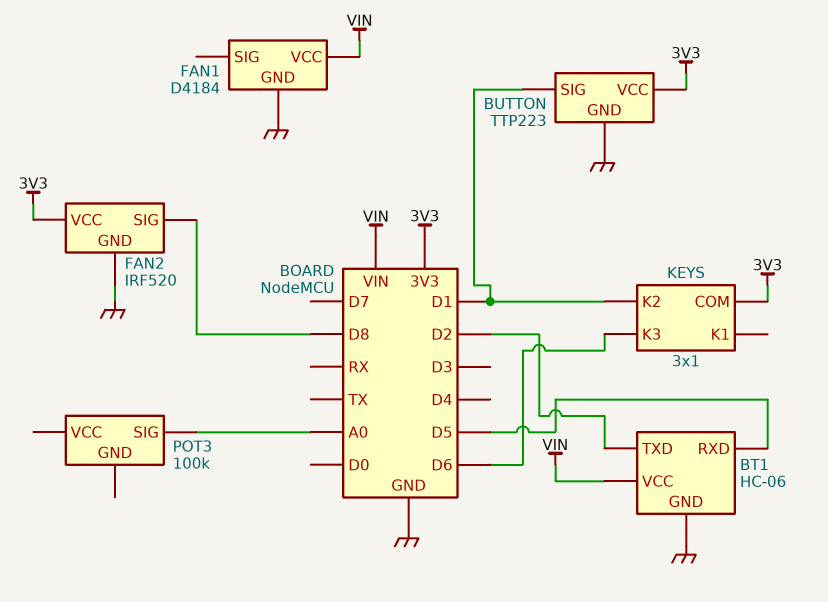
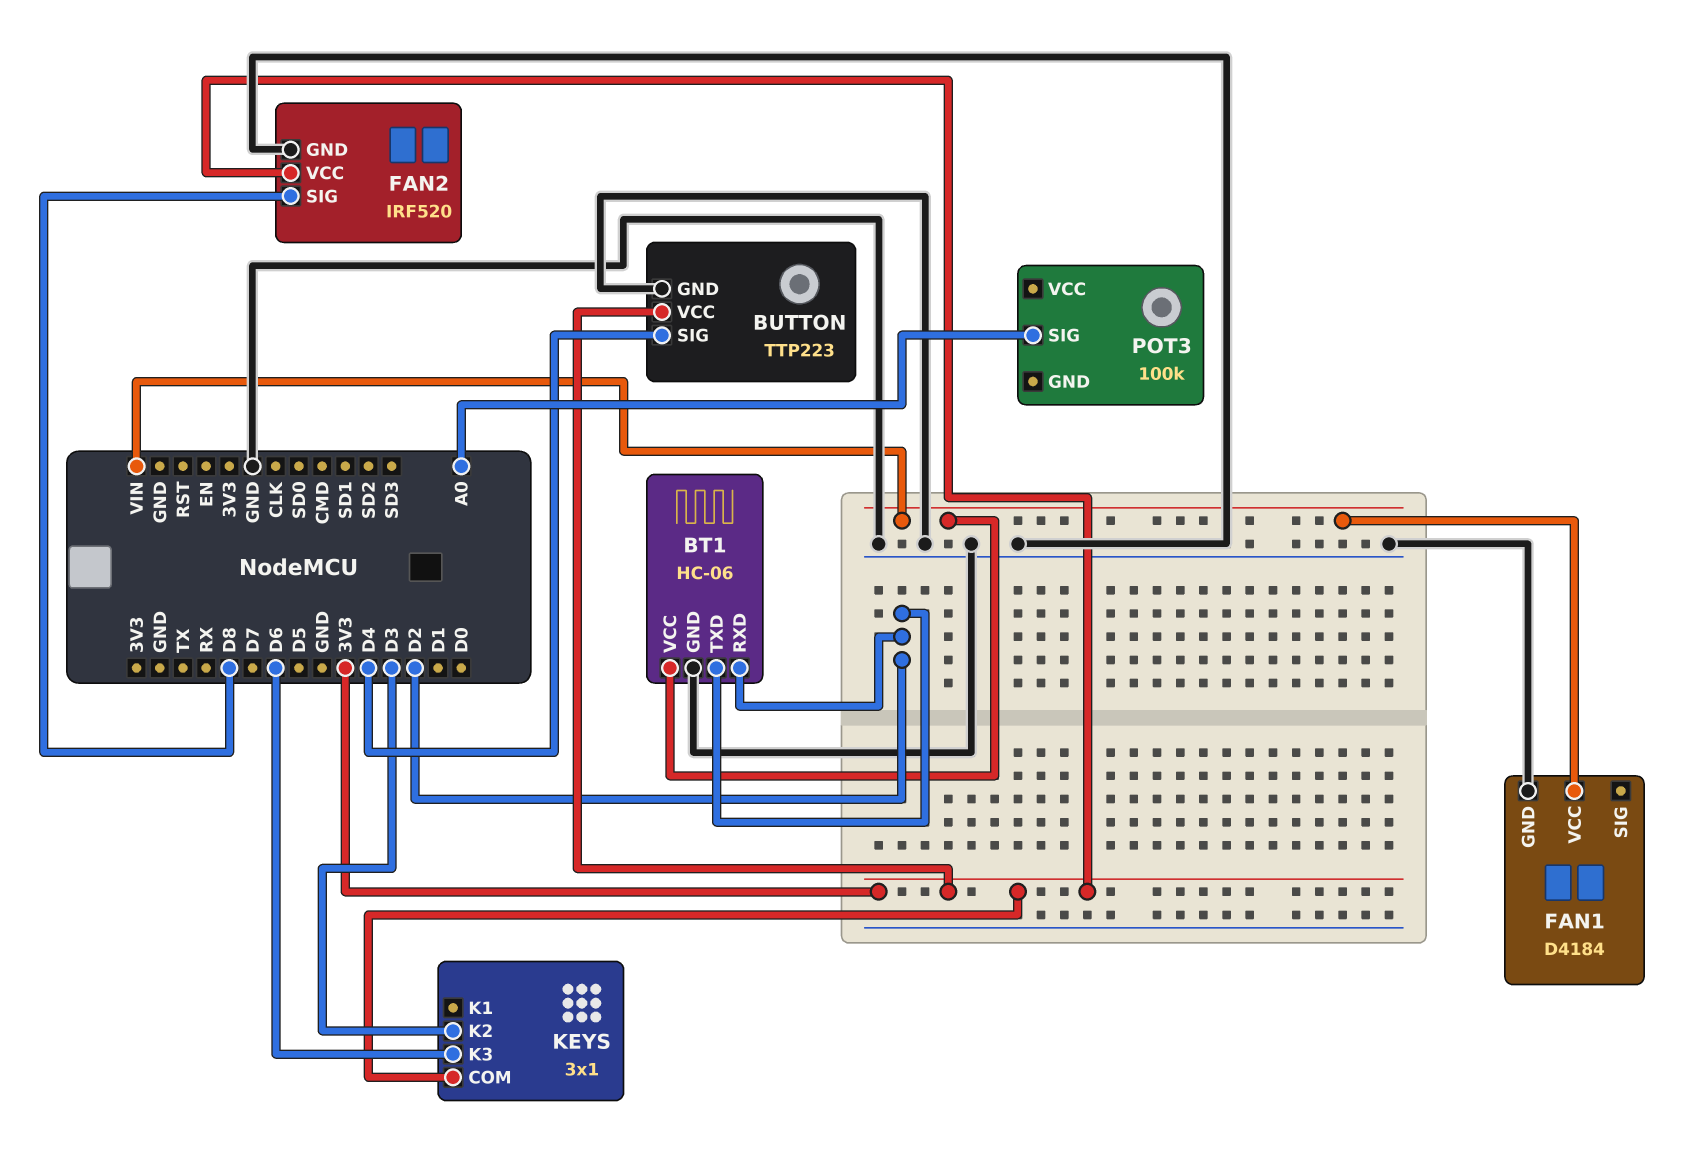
BT1 pin RXD: D5 -> D2
BUTTON pin SIG: D1 -> D4
KEYS pin K2: D1 -> D3

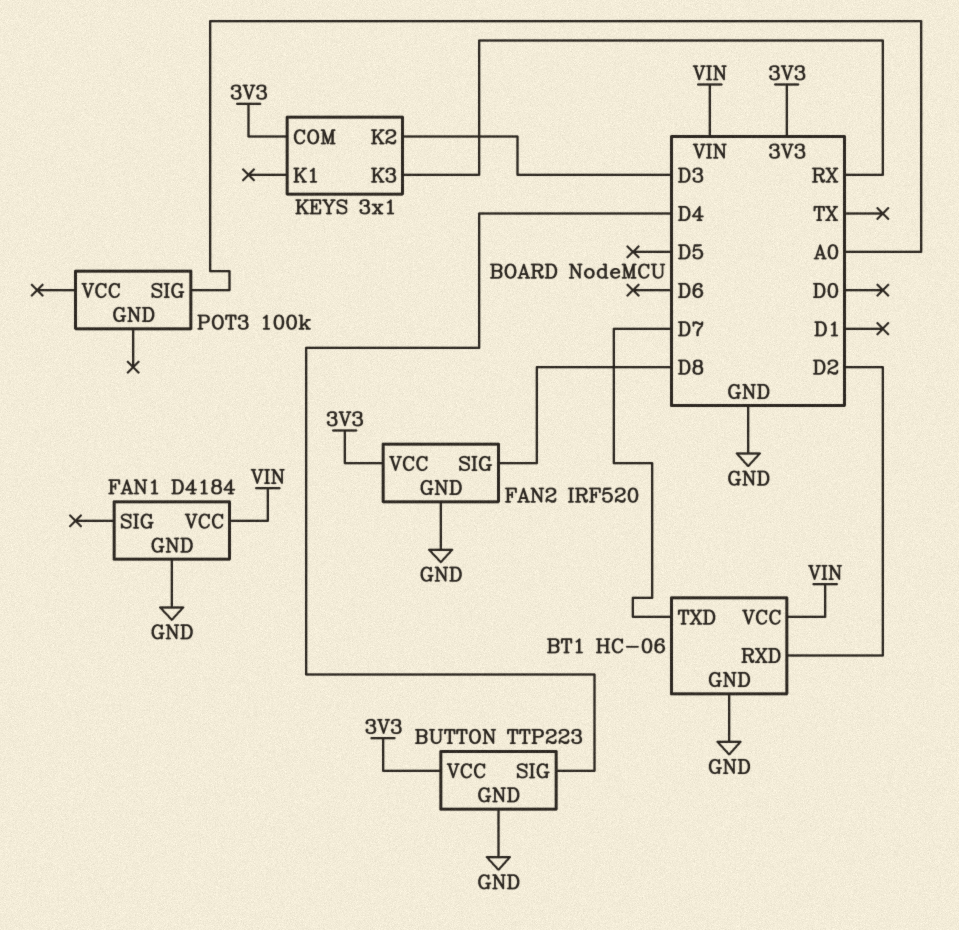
BT1 pin TXD: D2 -> D7
KEYS pin K3: D6 -> RX

